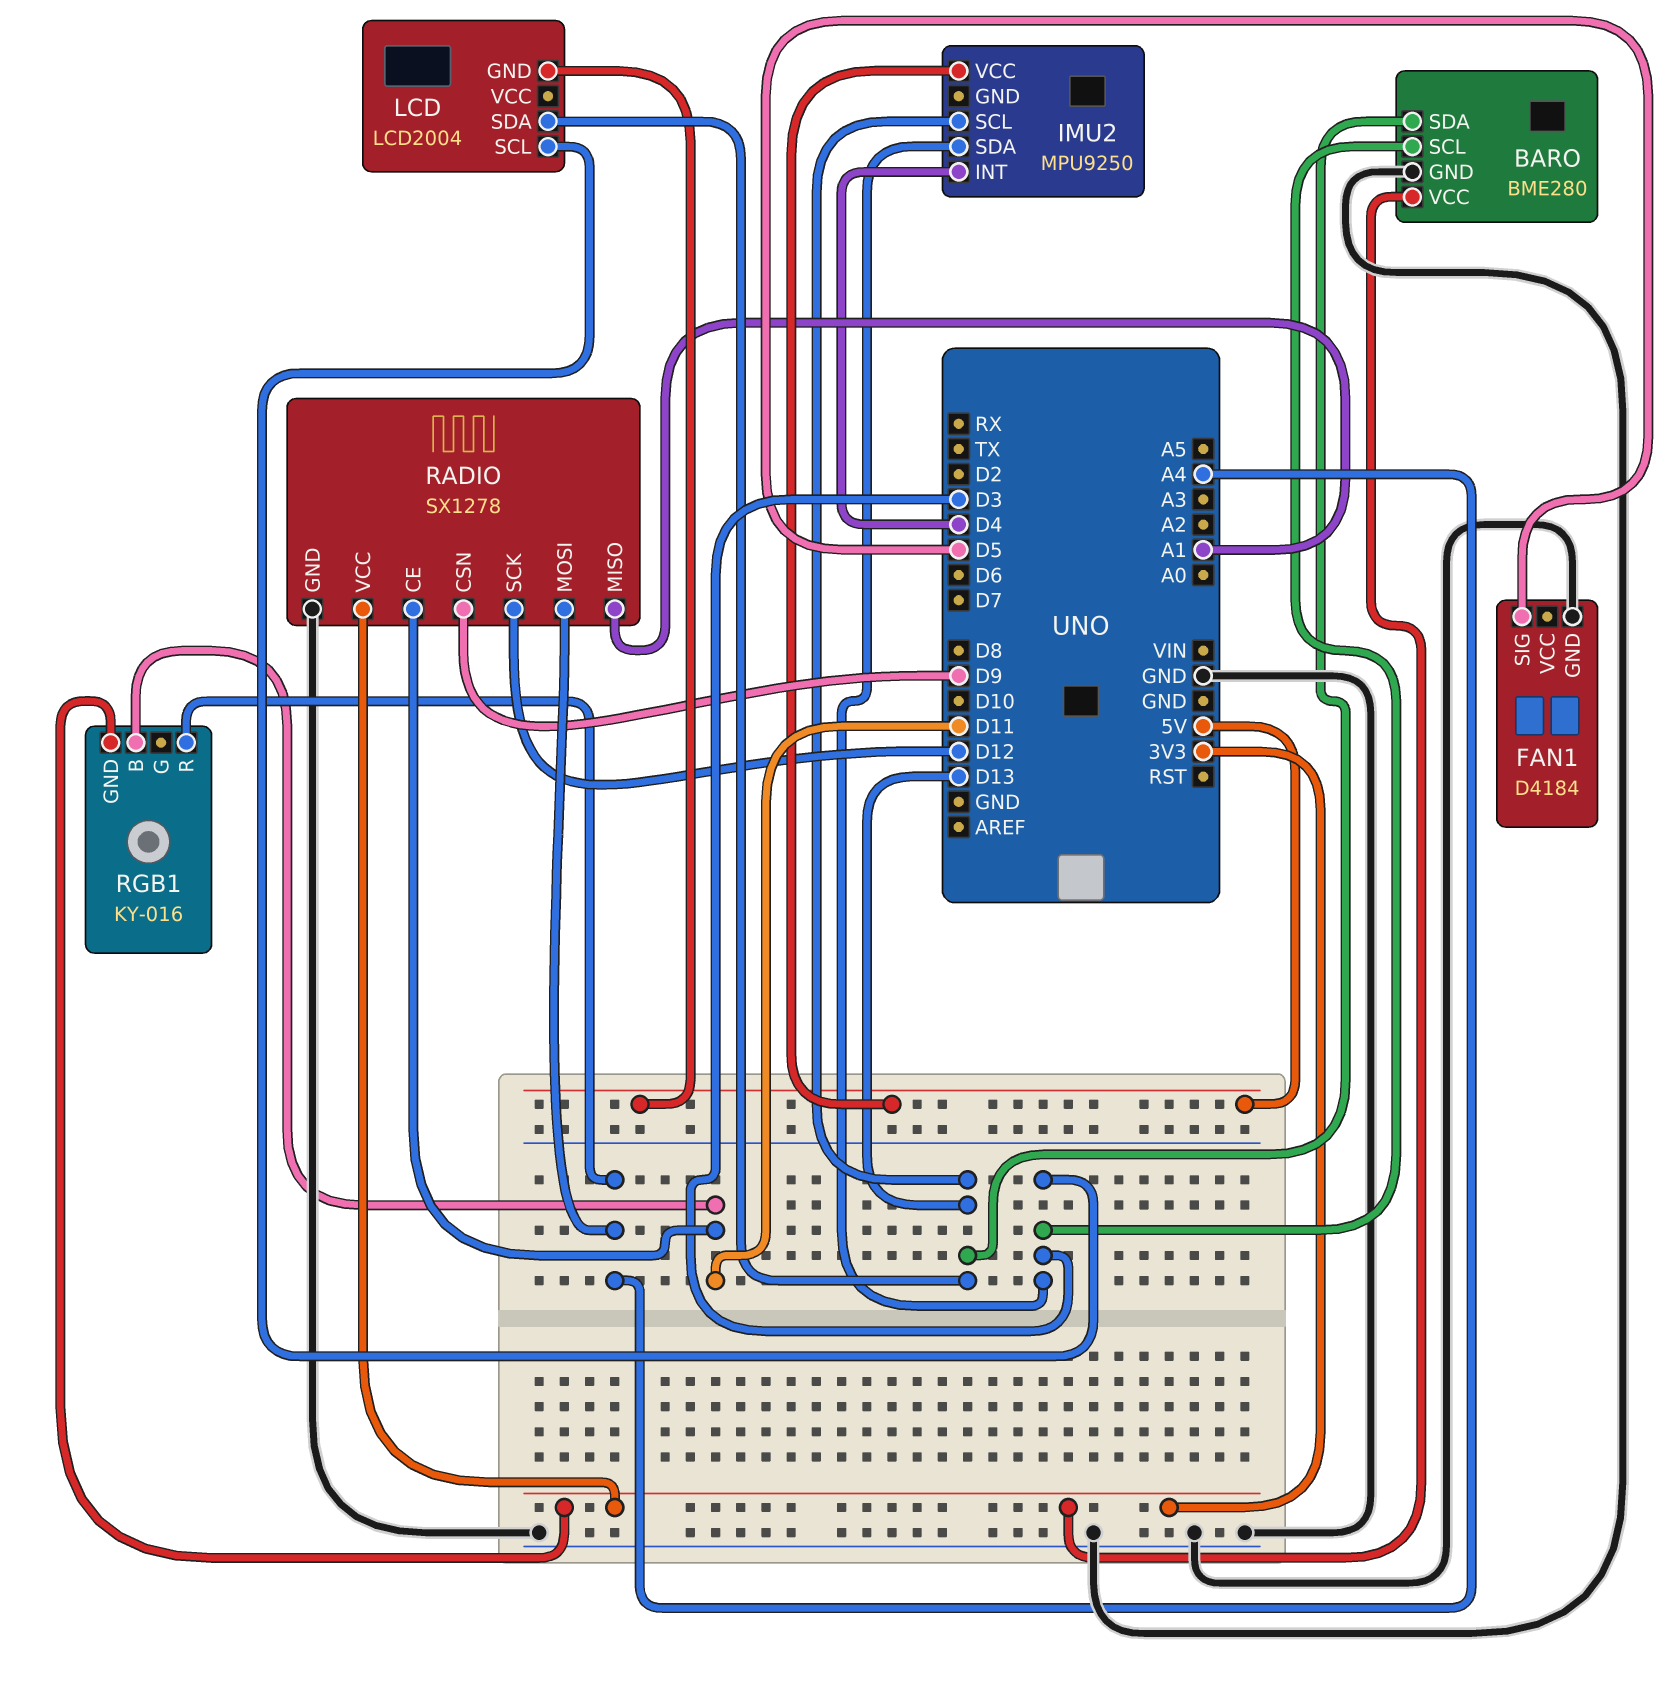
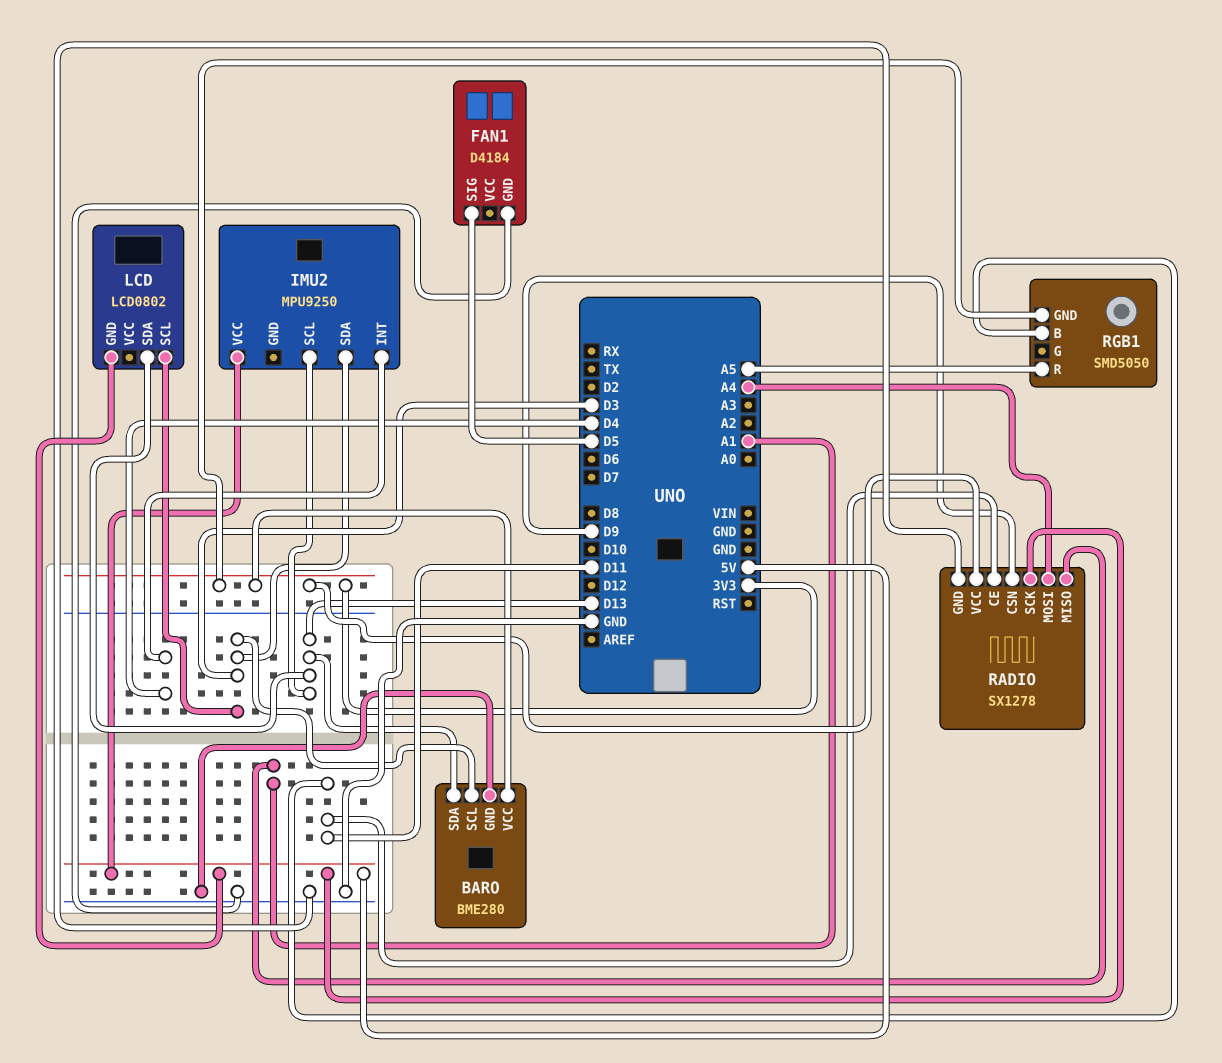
LCD: LCD2004 -> LCD0802
RADIO pin SCK: D12 -> 5V
RGB1: KY-016 -> SMD5050
RGB1 pin R: A4 -> A5

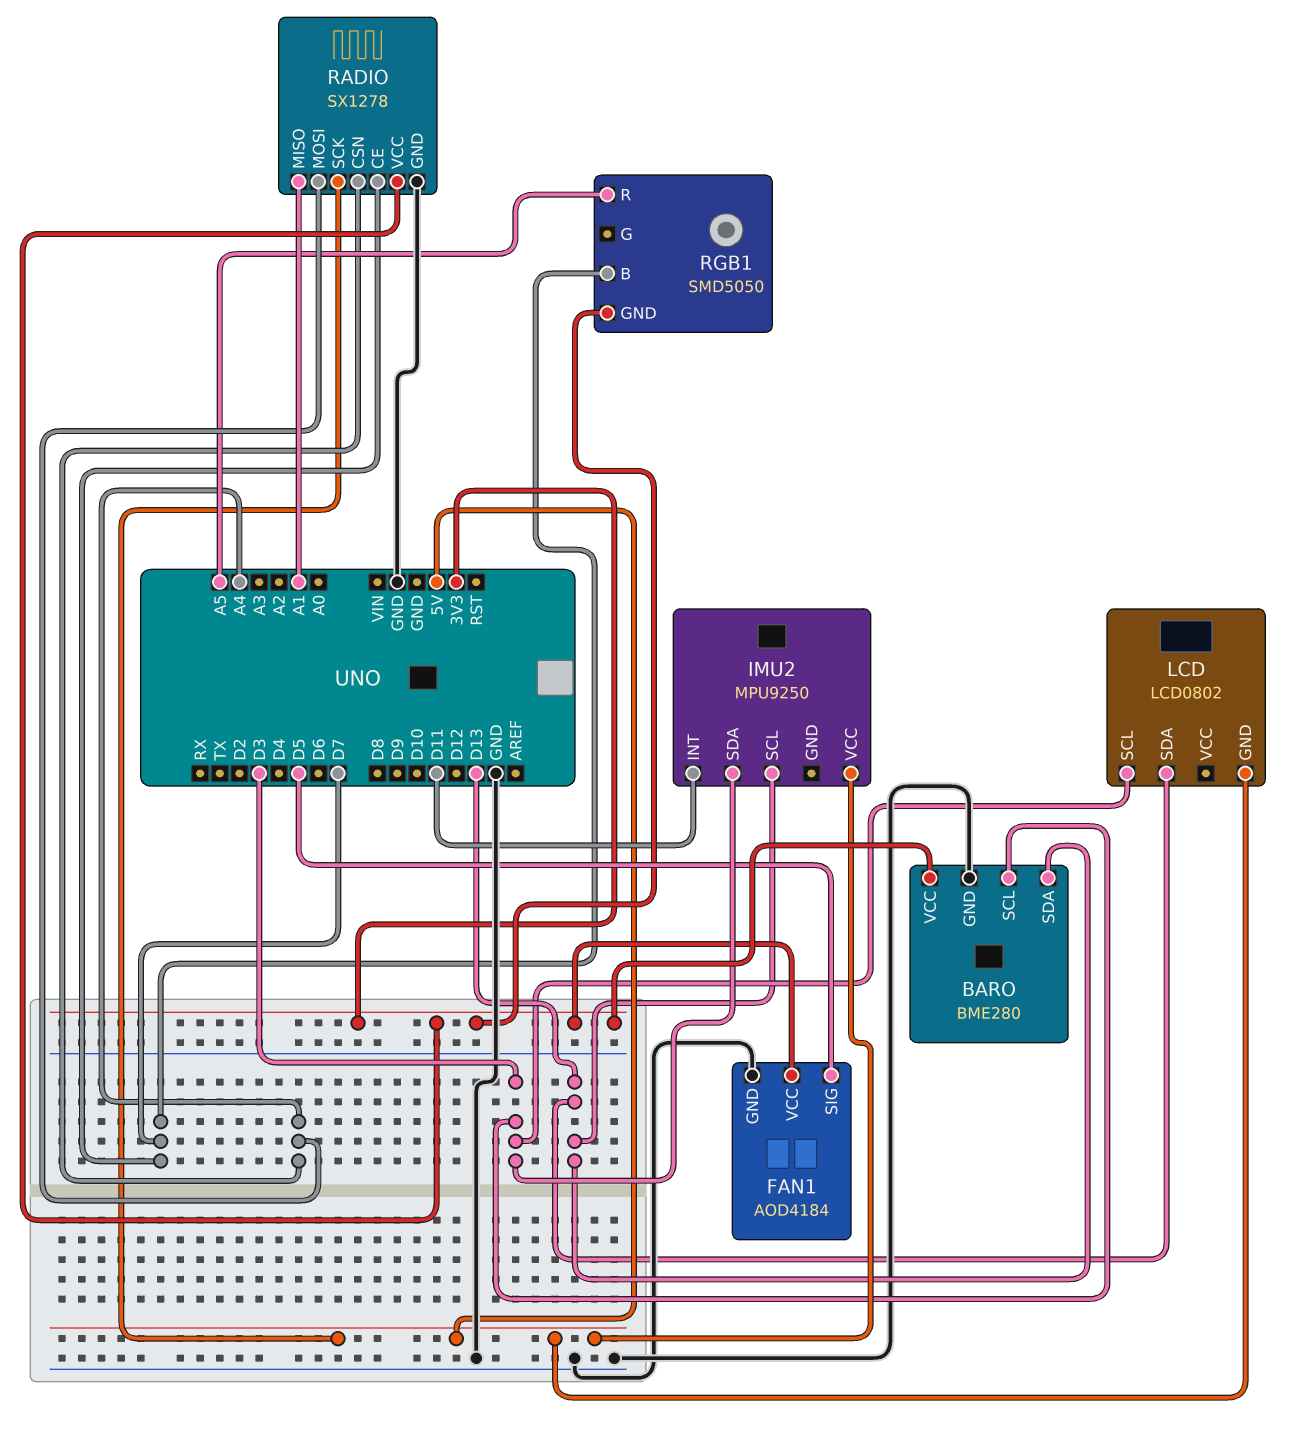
FAN1: D4184 -> AOD4184
FAN1 pin VCC: none -> 3V3
IMU2 pin INT: D4 -> D11
RADIO pin CE: D11 -> D7
RADIO pin CSN: D9 -> A4
RGB1 pin B: D11 -> D7

